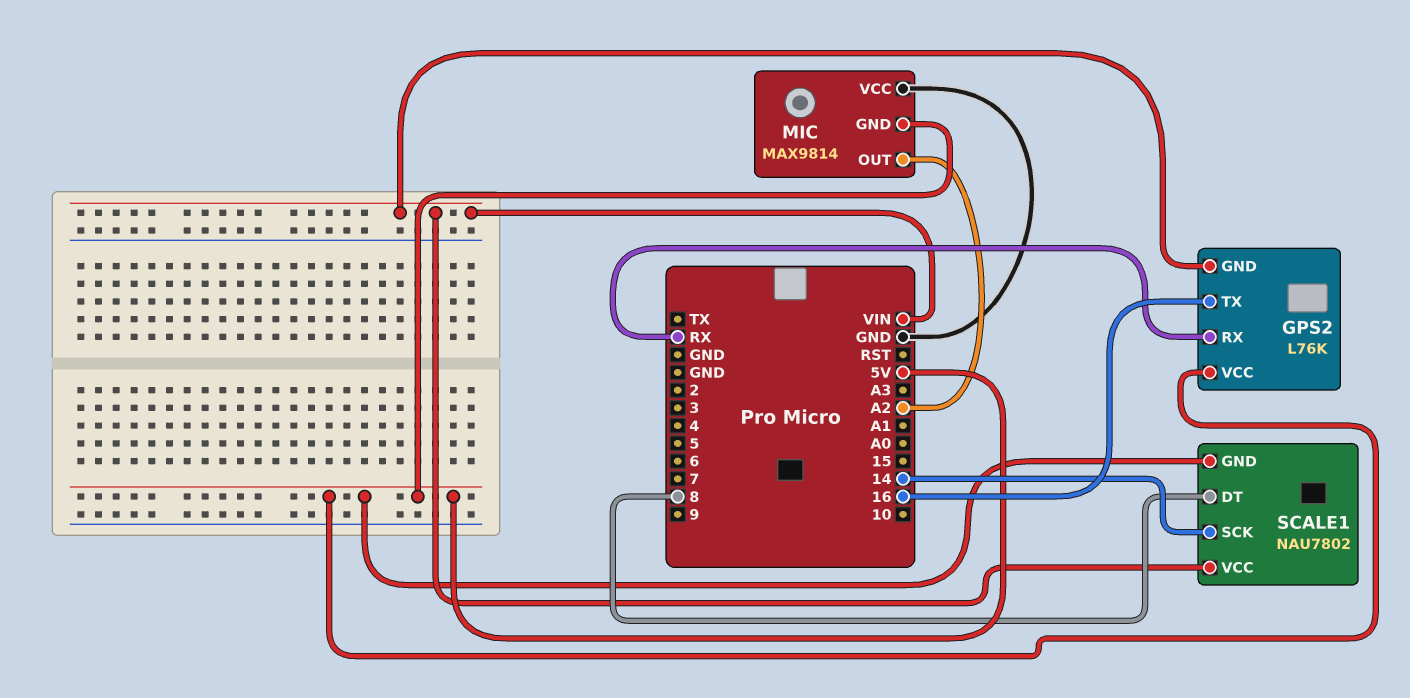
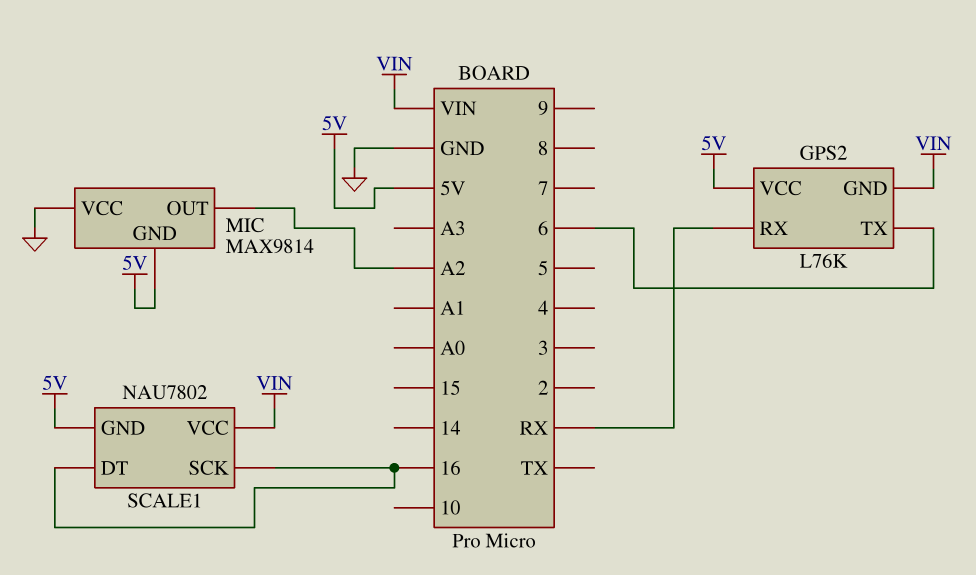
GPS2 pin TX: 16 -> 6
SCALE1 pin DT: 8 -> 16
SCALE1 pin SCK: 14 -> 16

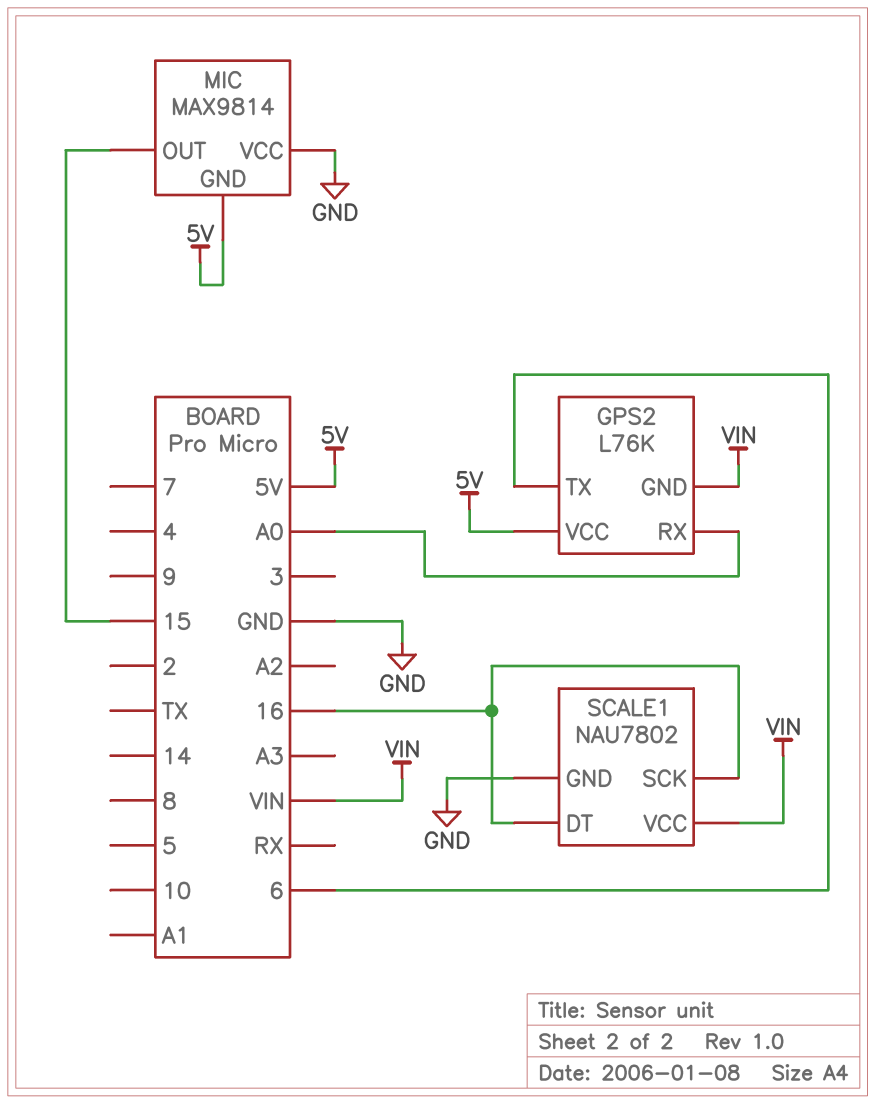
GPS2 pin RX: RX -> A0
MIC pin OUT: A2 -> 15
SCALE1 pin GND: 5V -> GND

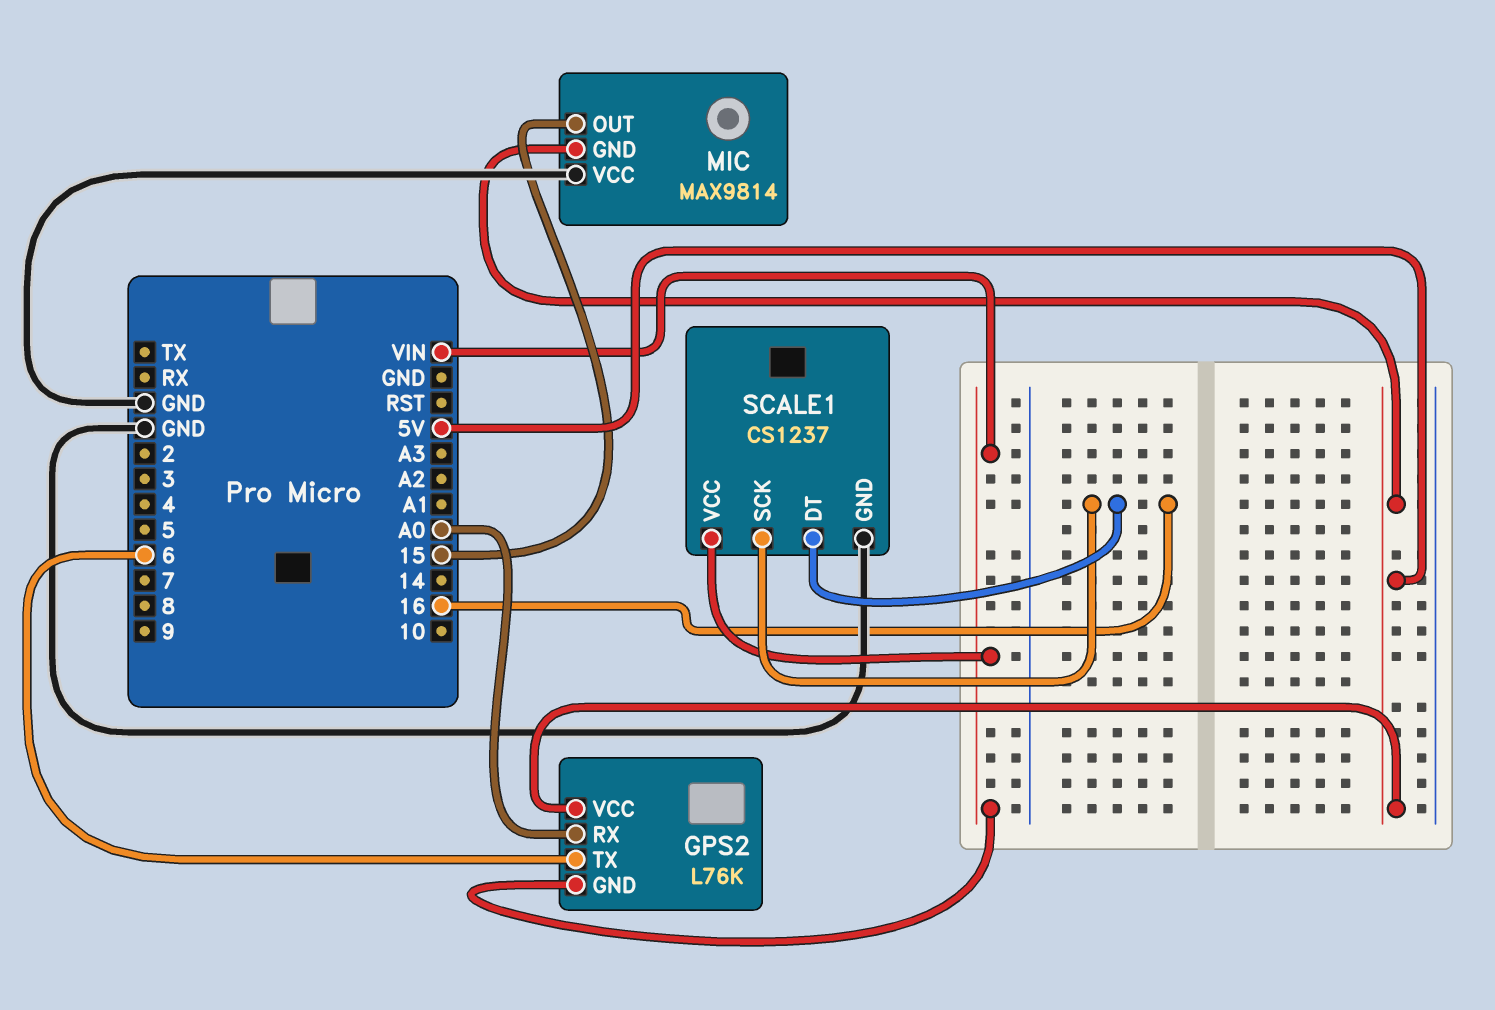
SCALE1: NAU7802 -> CS1237

